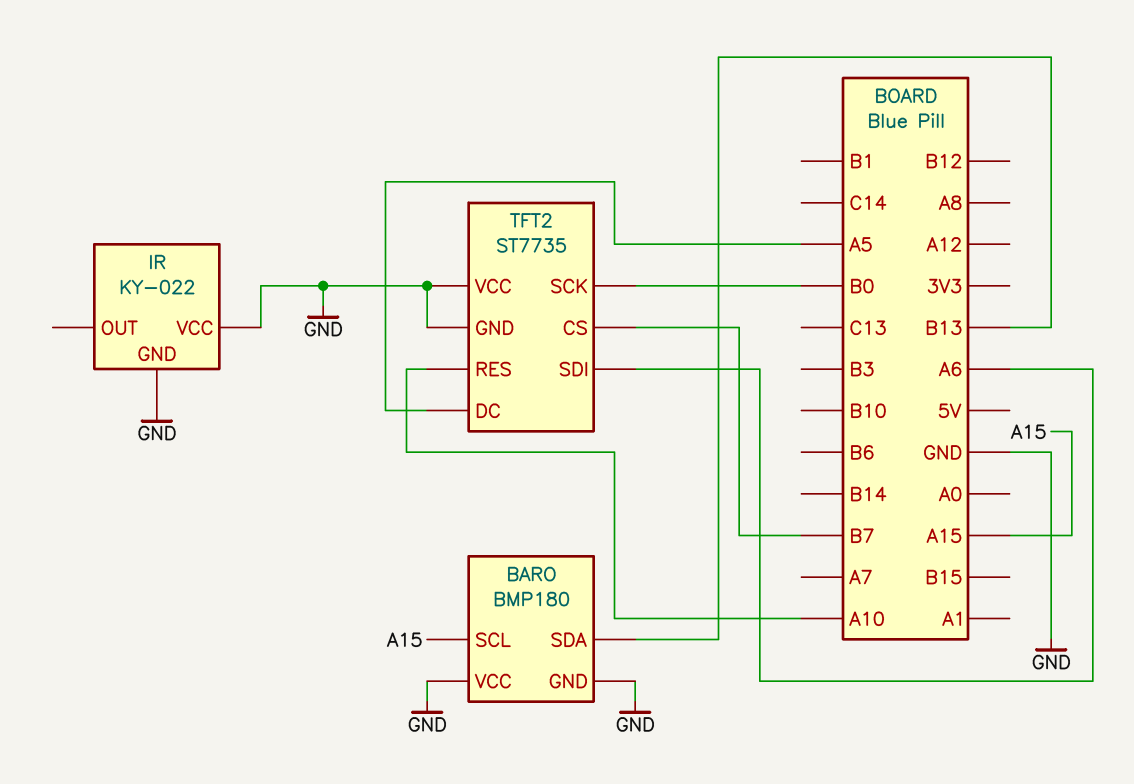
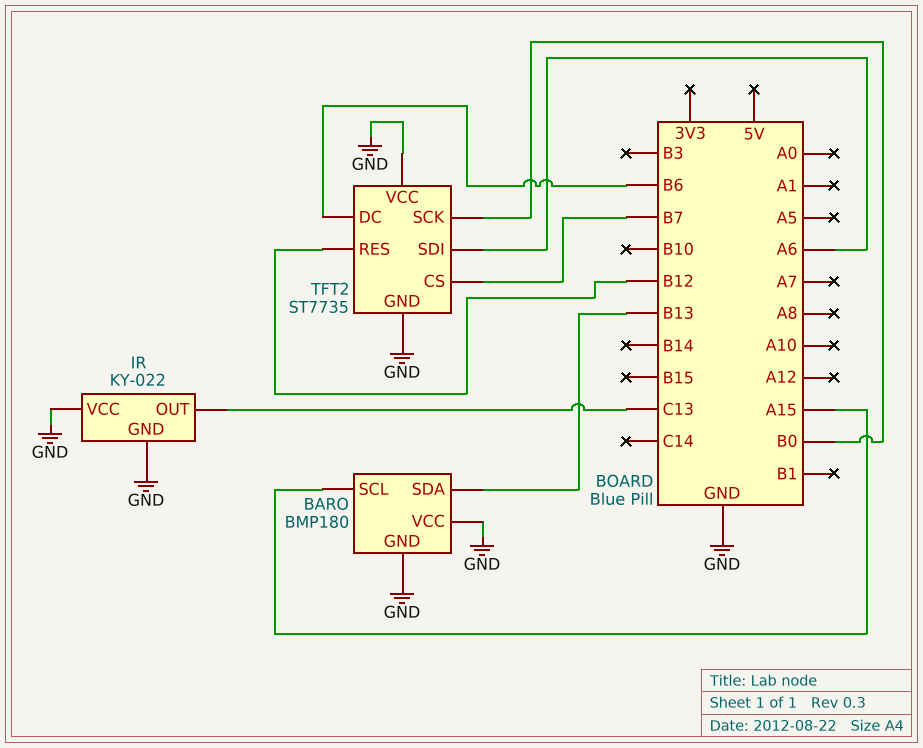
IR pin OUT: none -> C13
TFT2 pin DC: A5 -> B6
TFT2 pin RES: A10 -> B12

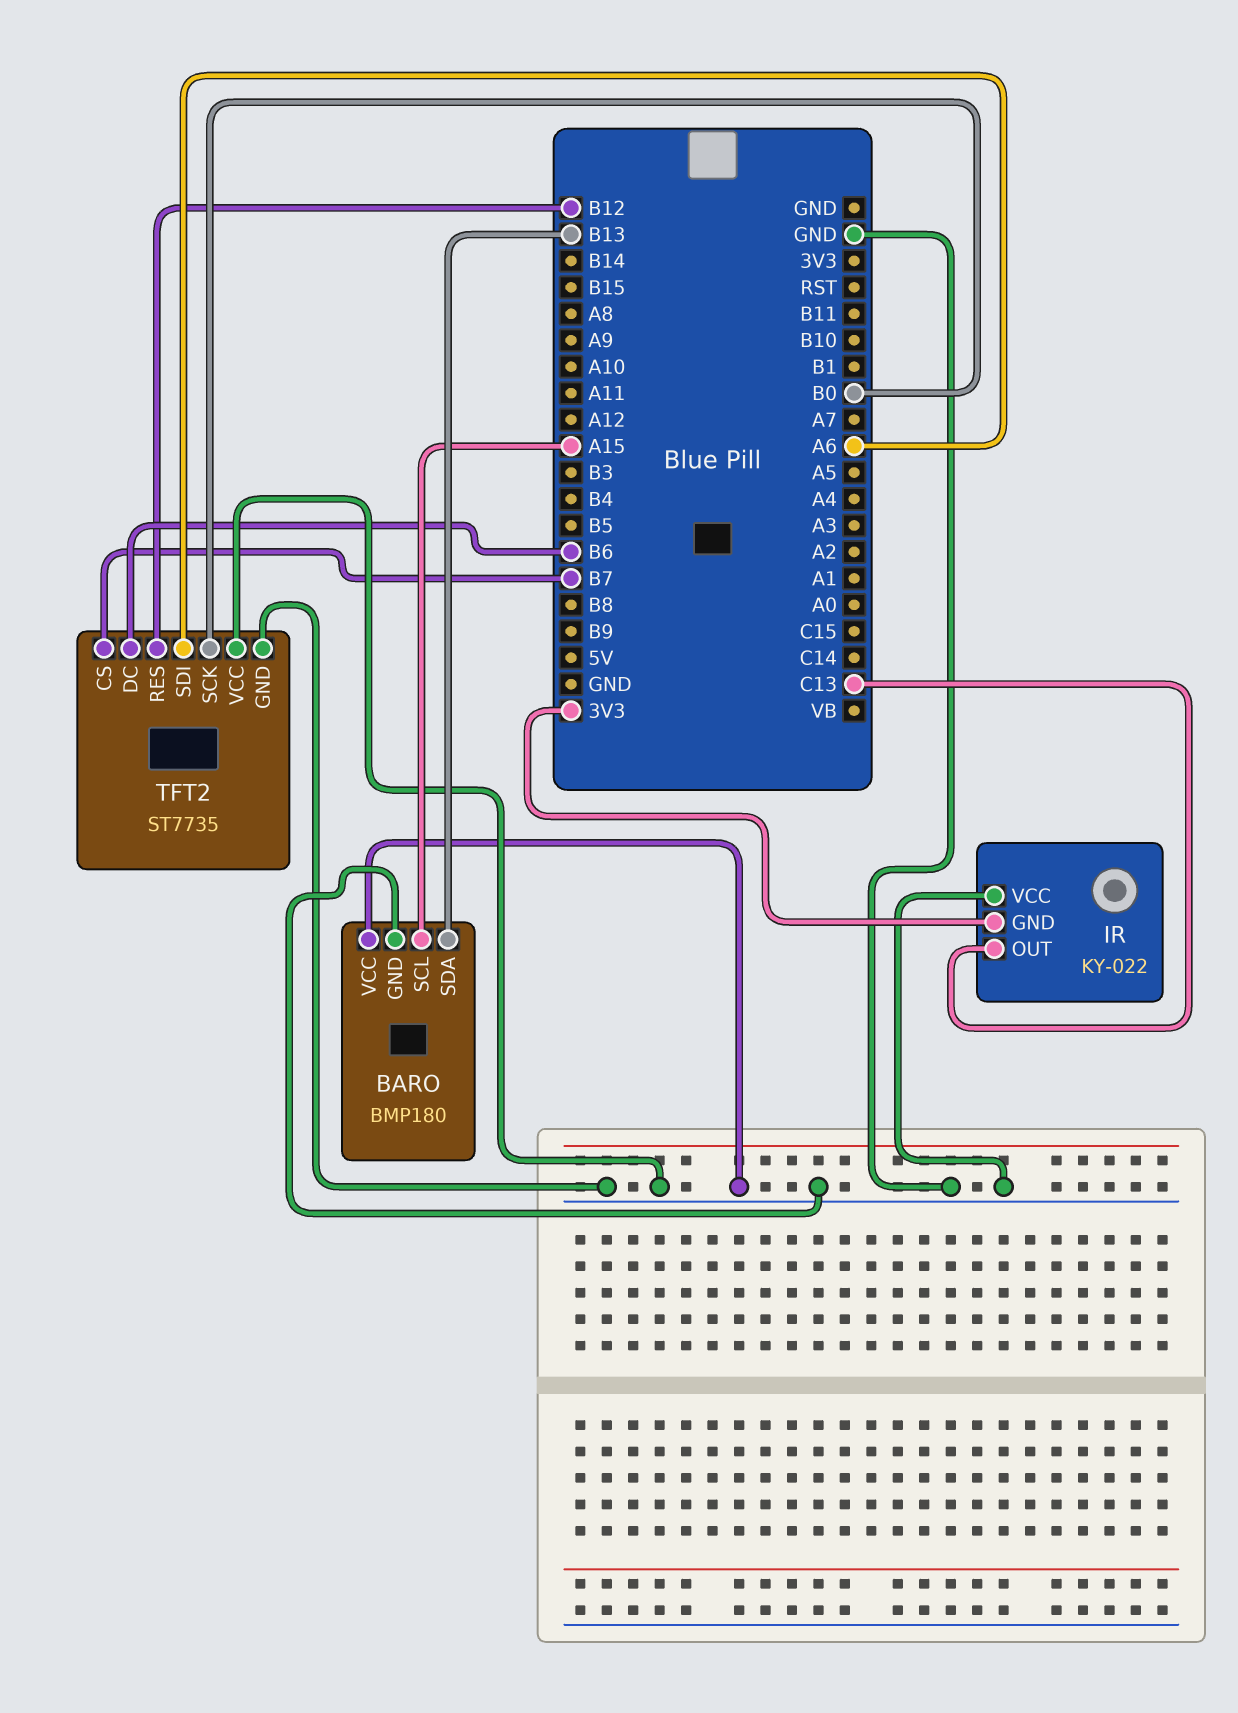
IR pin GND: GND -> 3V3

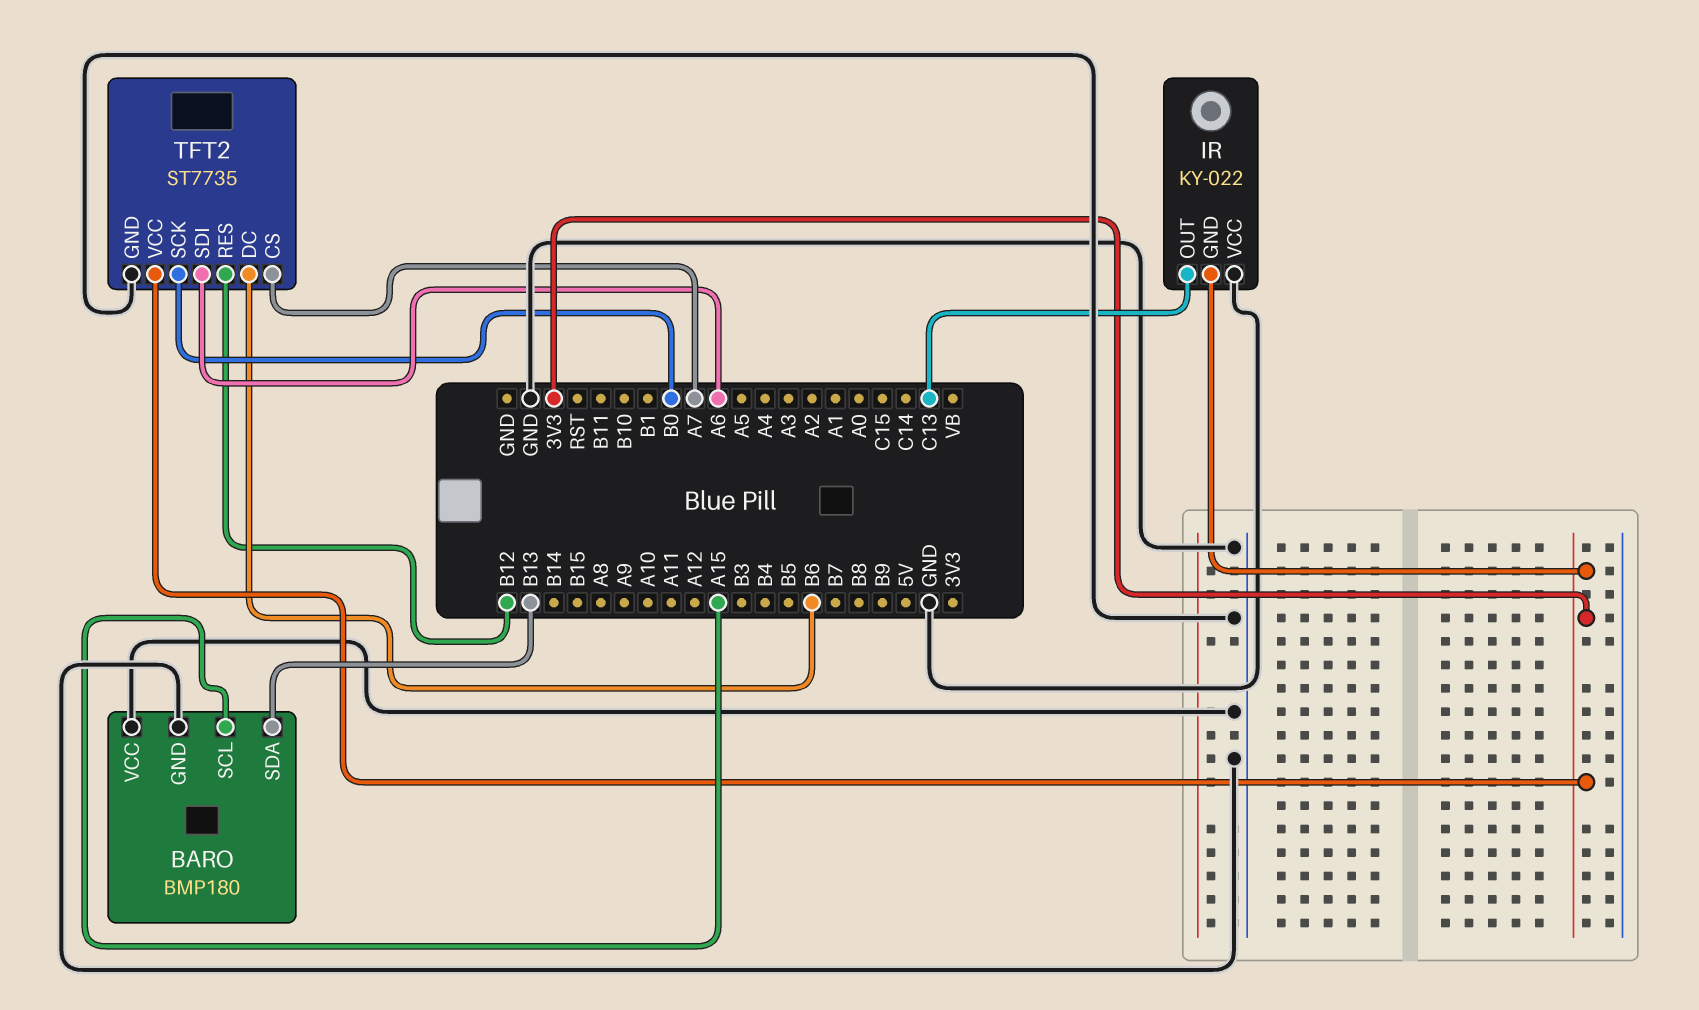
TFT2 pin CS: B7 -> A7
TFT2 pin VCC: GND -> 3V3

